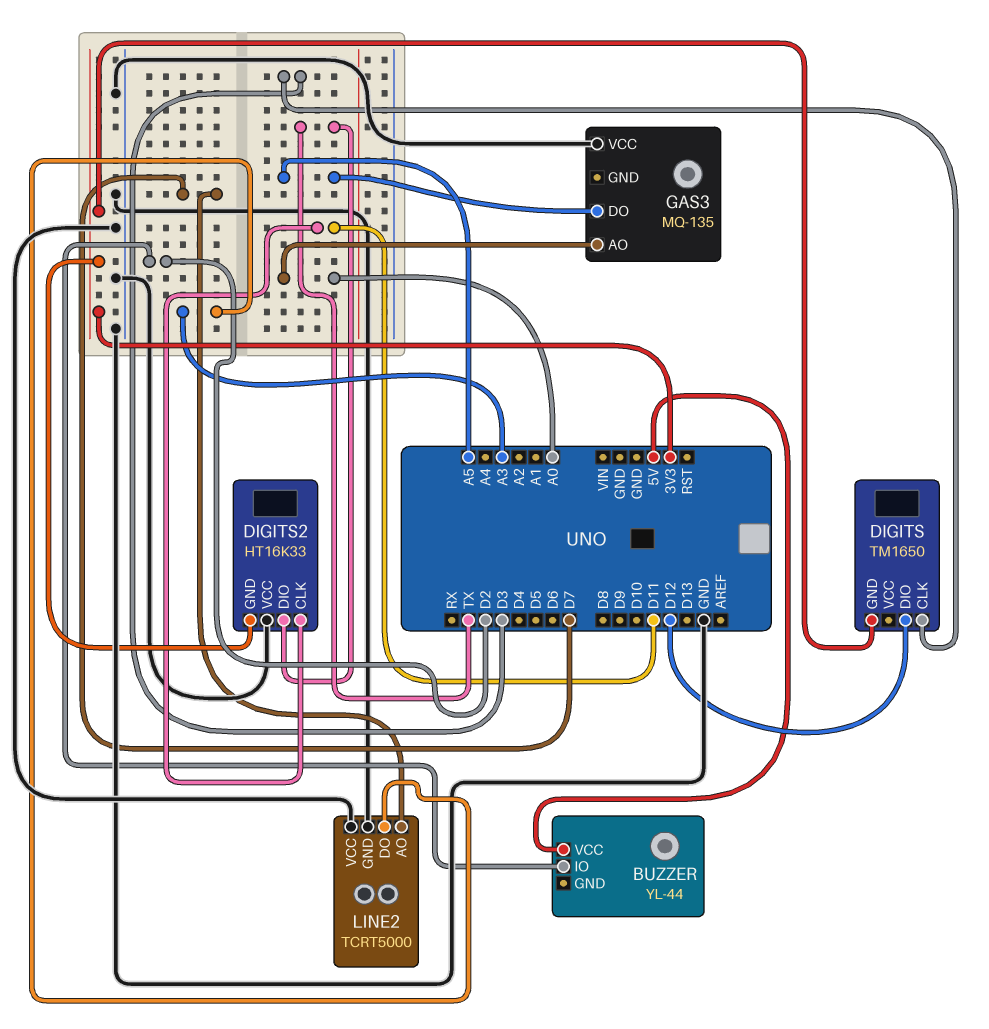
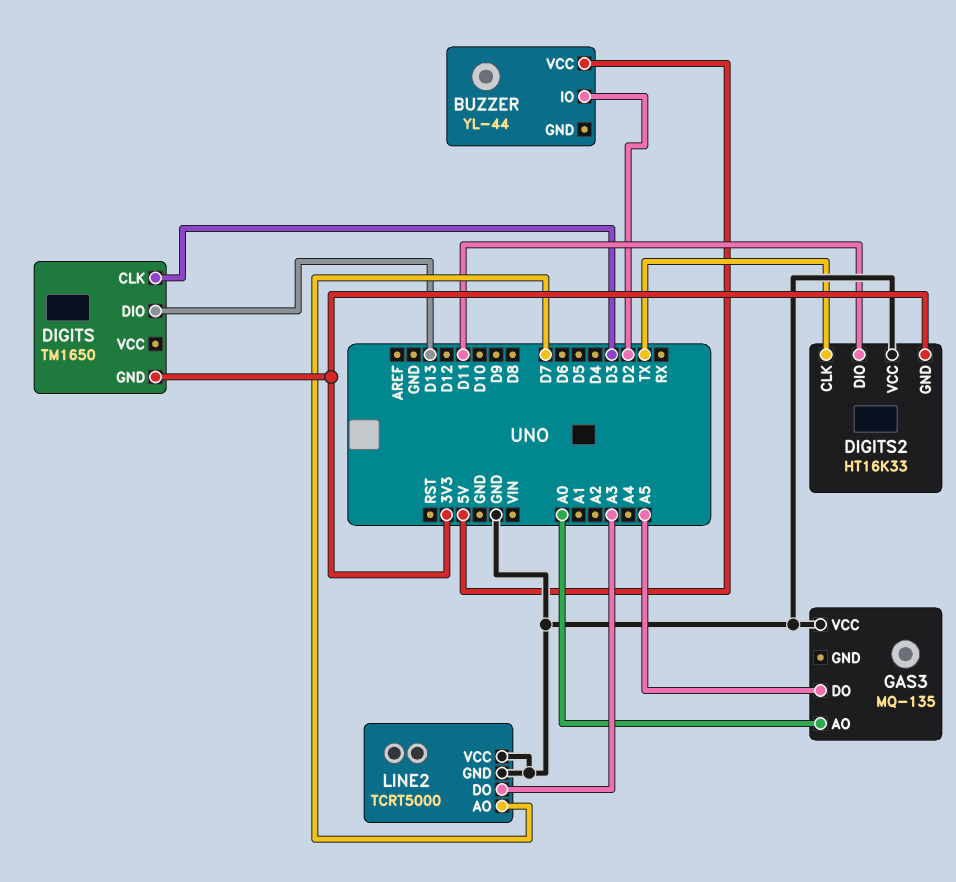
DIGITS pin DIO: D12 -> D13
DIGITS2 pin CLK: D11 -> TX
DIGITS2 pin DIO: TX -> D11

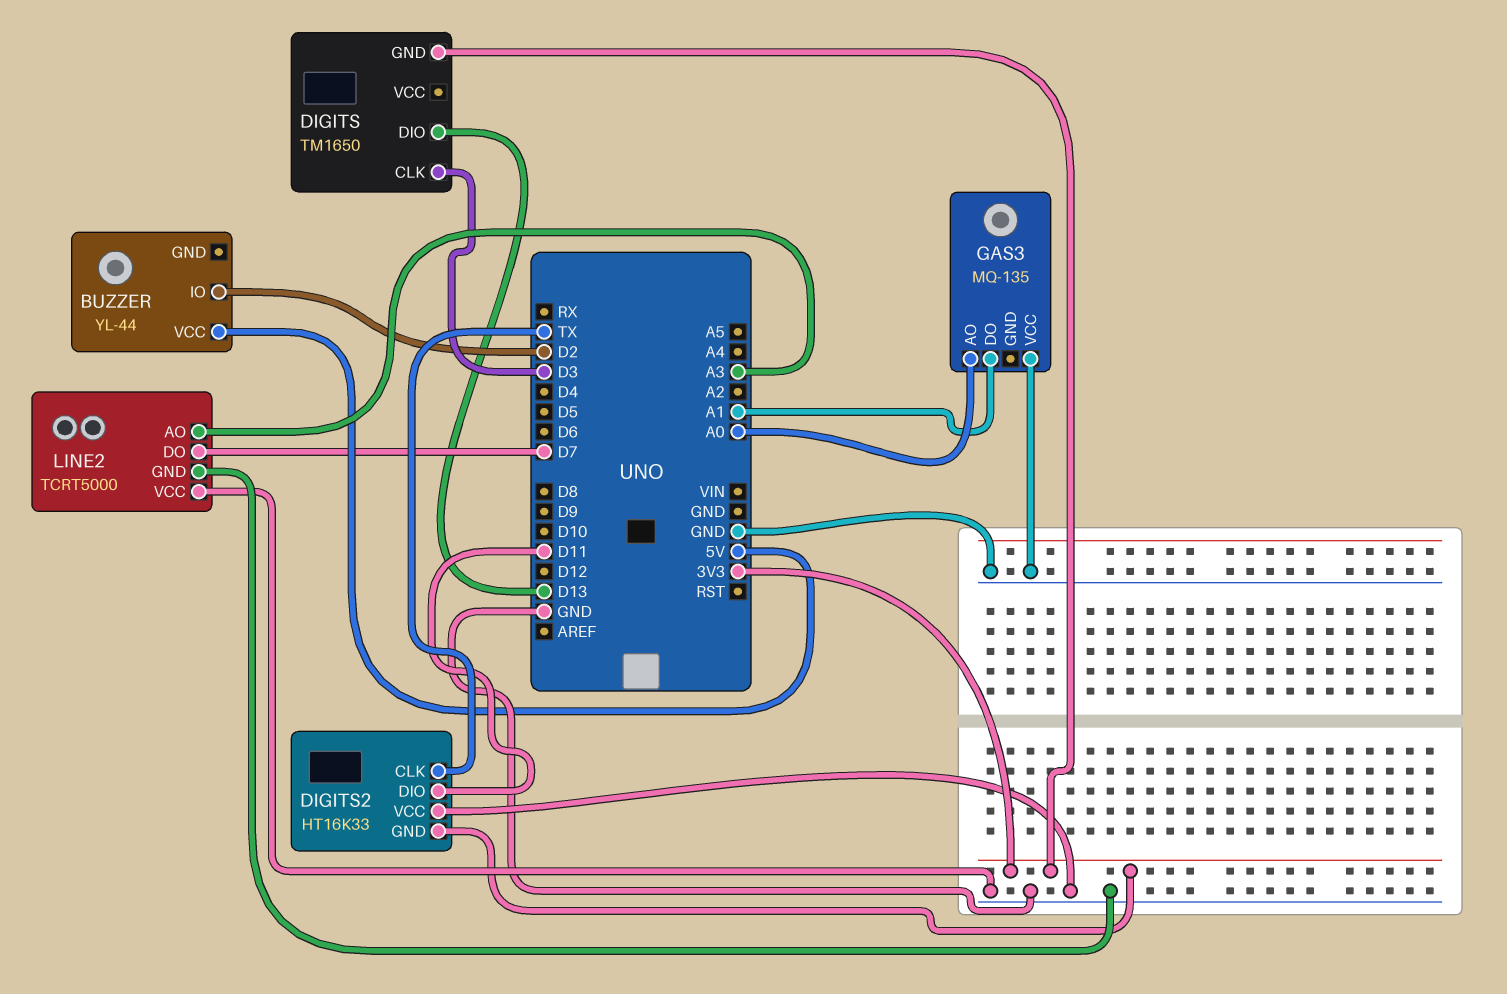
GAS3 pin DO: A5 -> A1
LINE2 pin AO: D7 -> A3
LINE2 pin DO: A3 -> D7

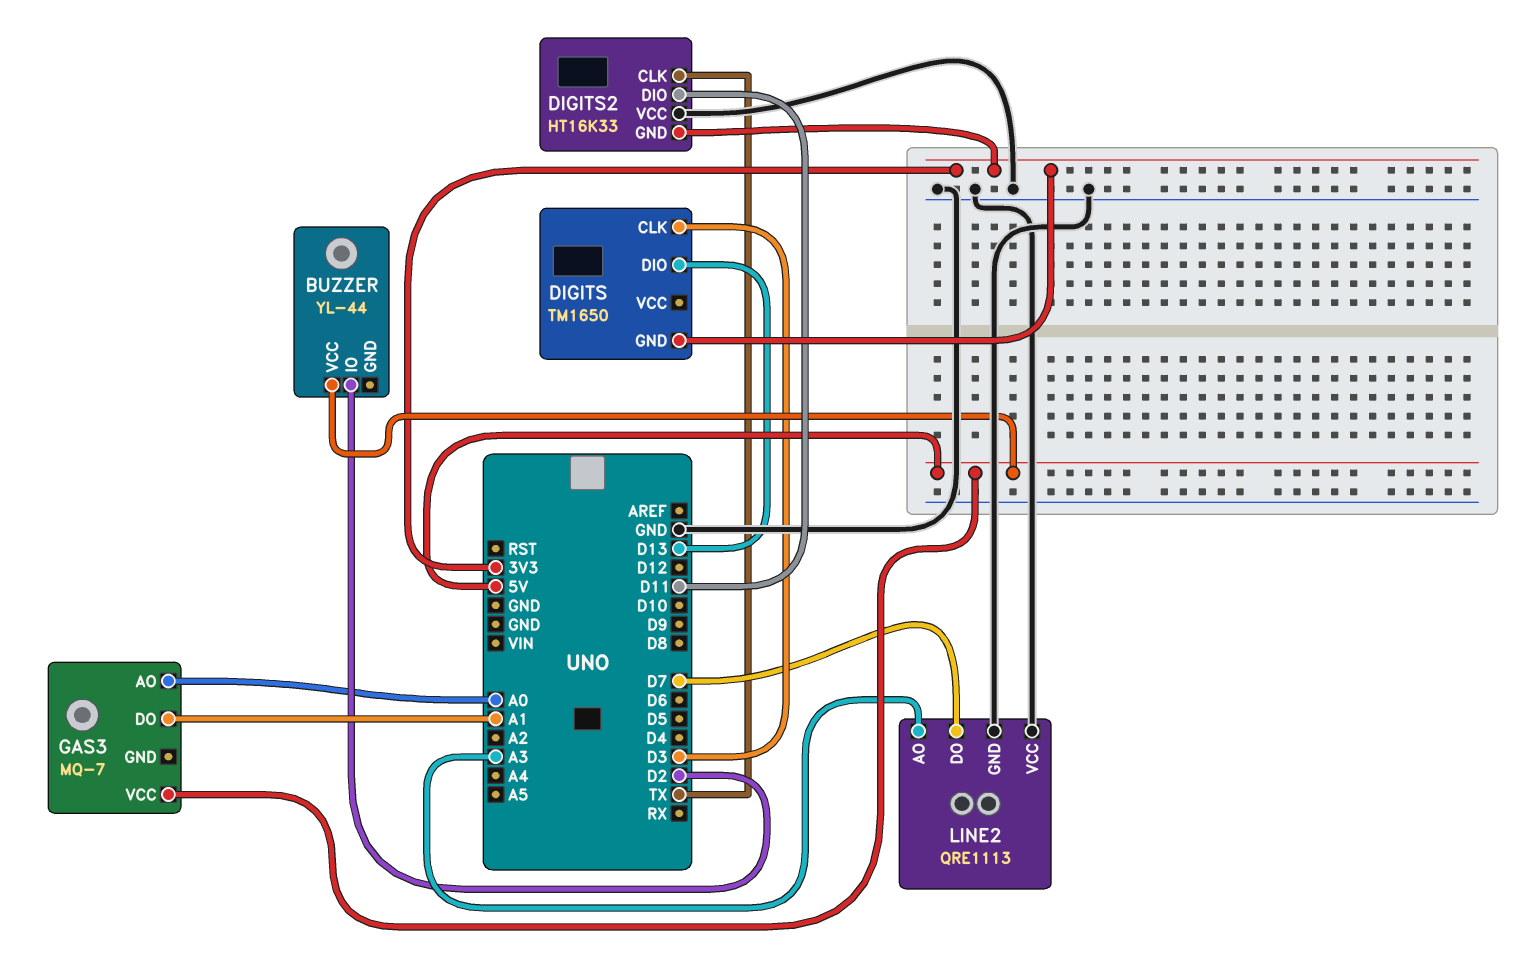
GAS3: MQ-135 -> MQ-7
GAS3 pin VCC: GND -> 5V
LINE2: TCRT5000 -> QRE1113

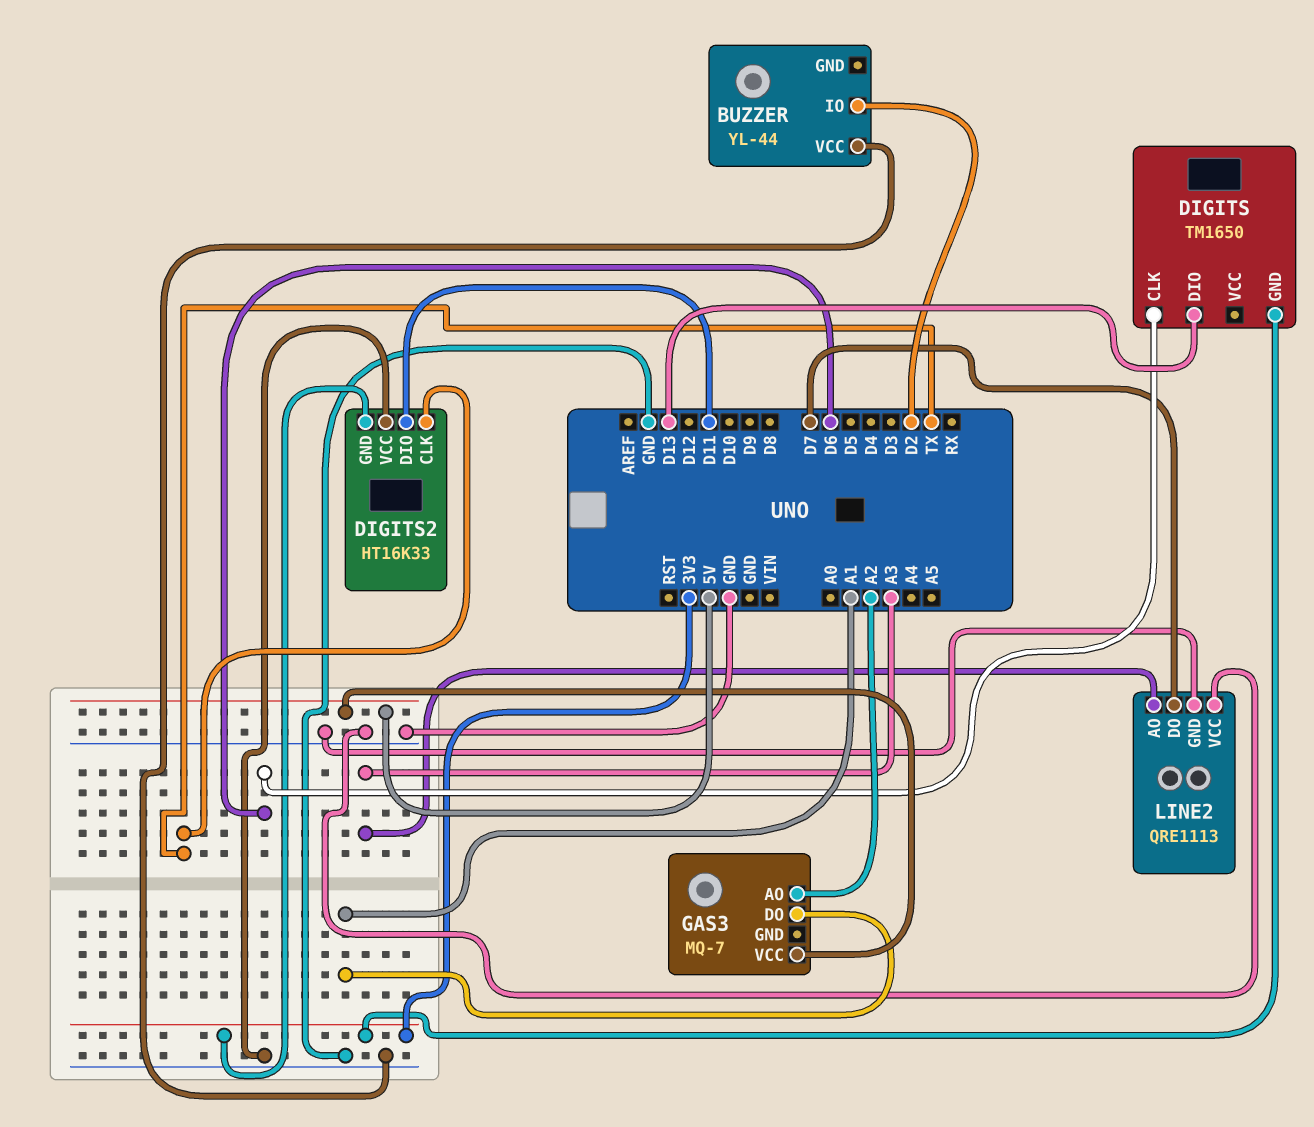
BUZZER pin VCC: 5V -> GND
DIGITS pin CLK: D3 -> D6
GAS3 pin AO: A0 -> A2

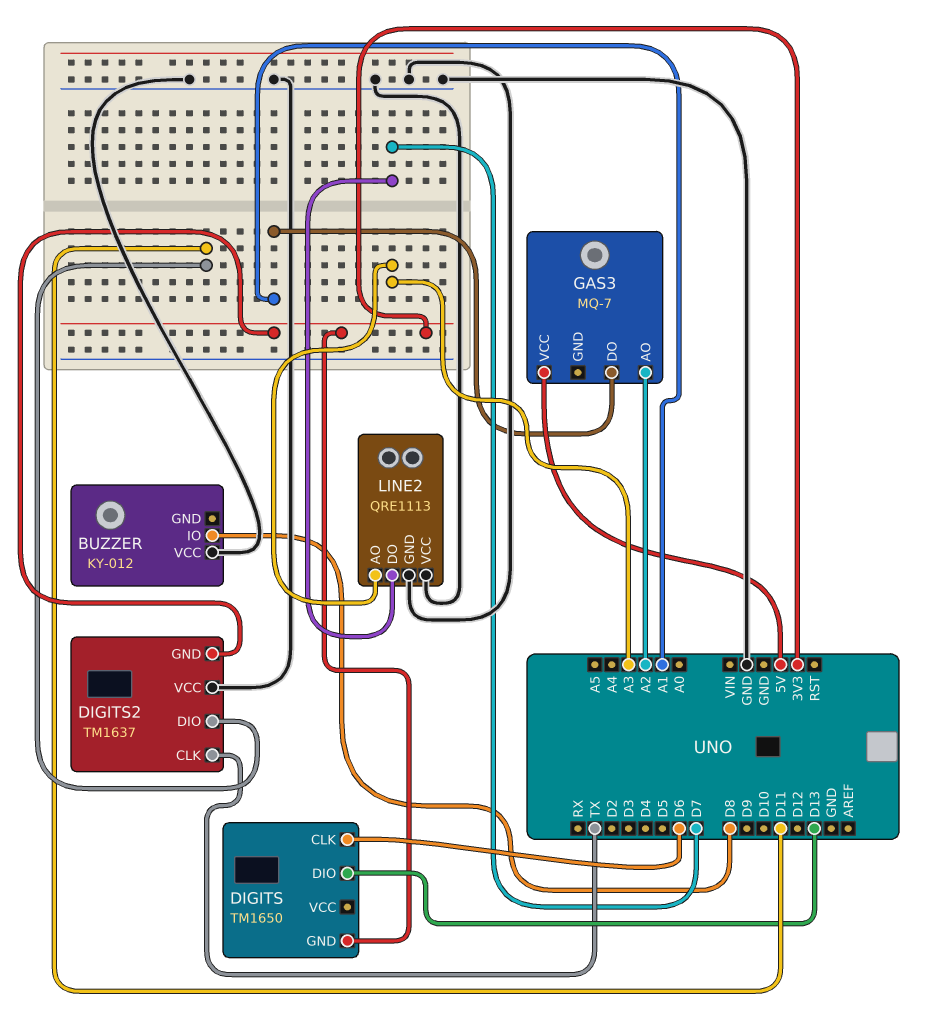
BUZZER: YL-44 -> KY-012
BUZZER pin IO: D2 -> D8
DIGITS2: HT16K33 -> TM1637

